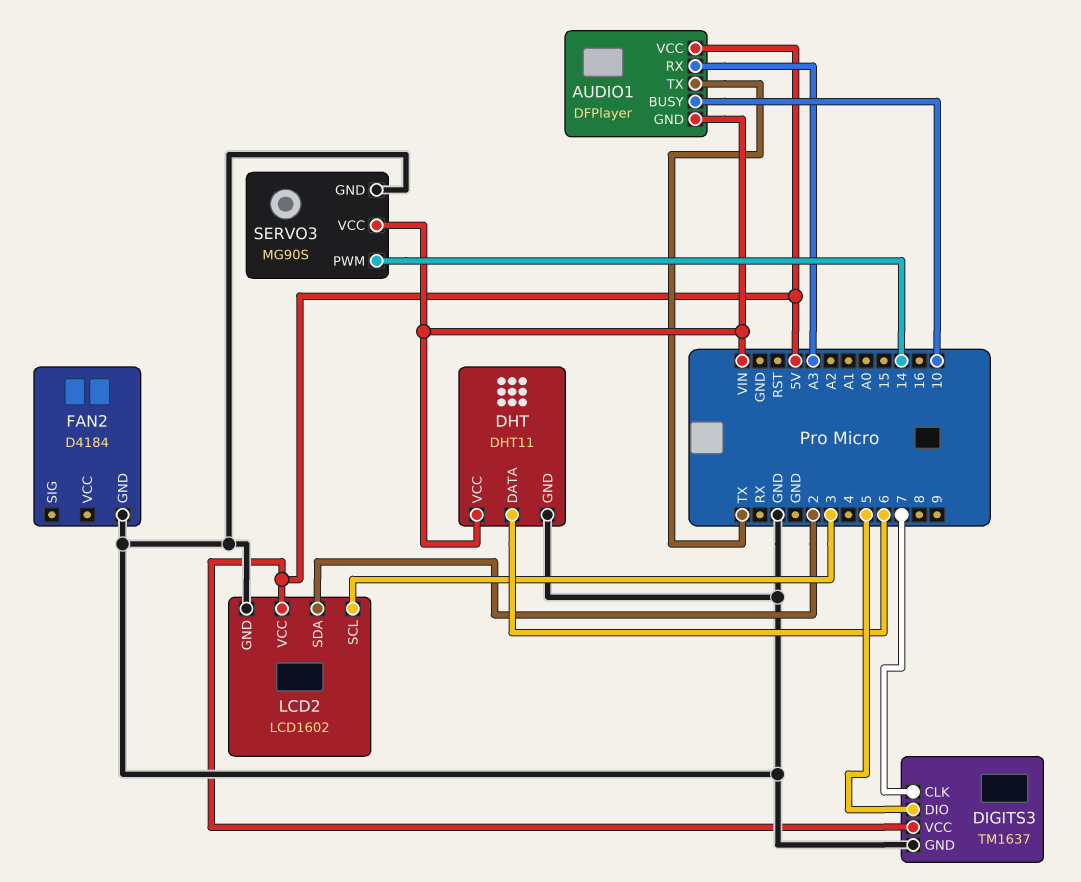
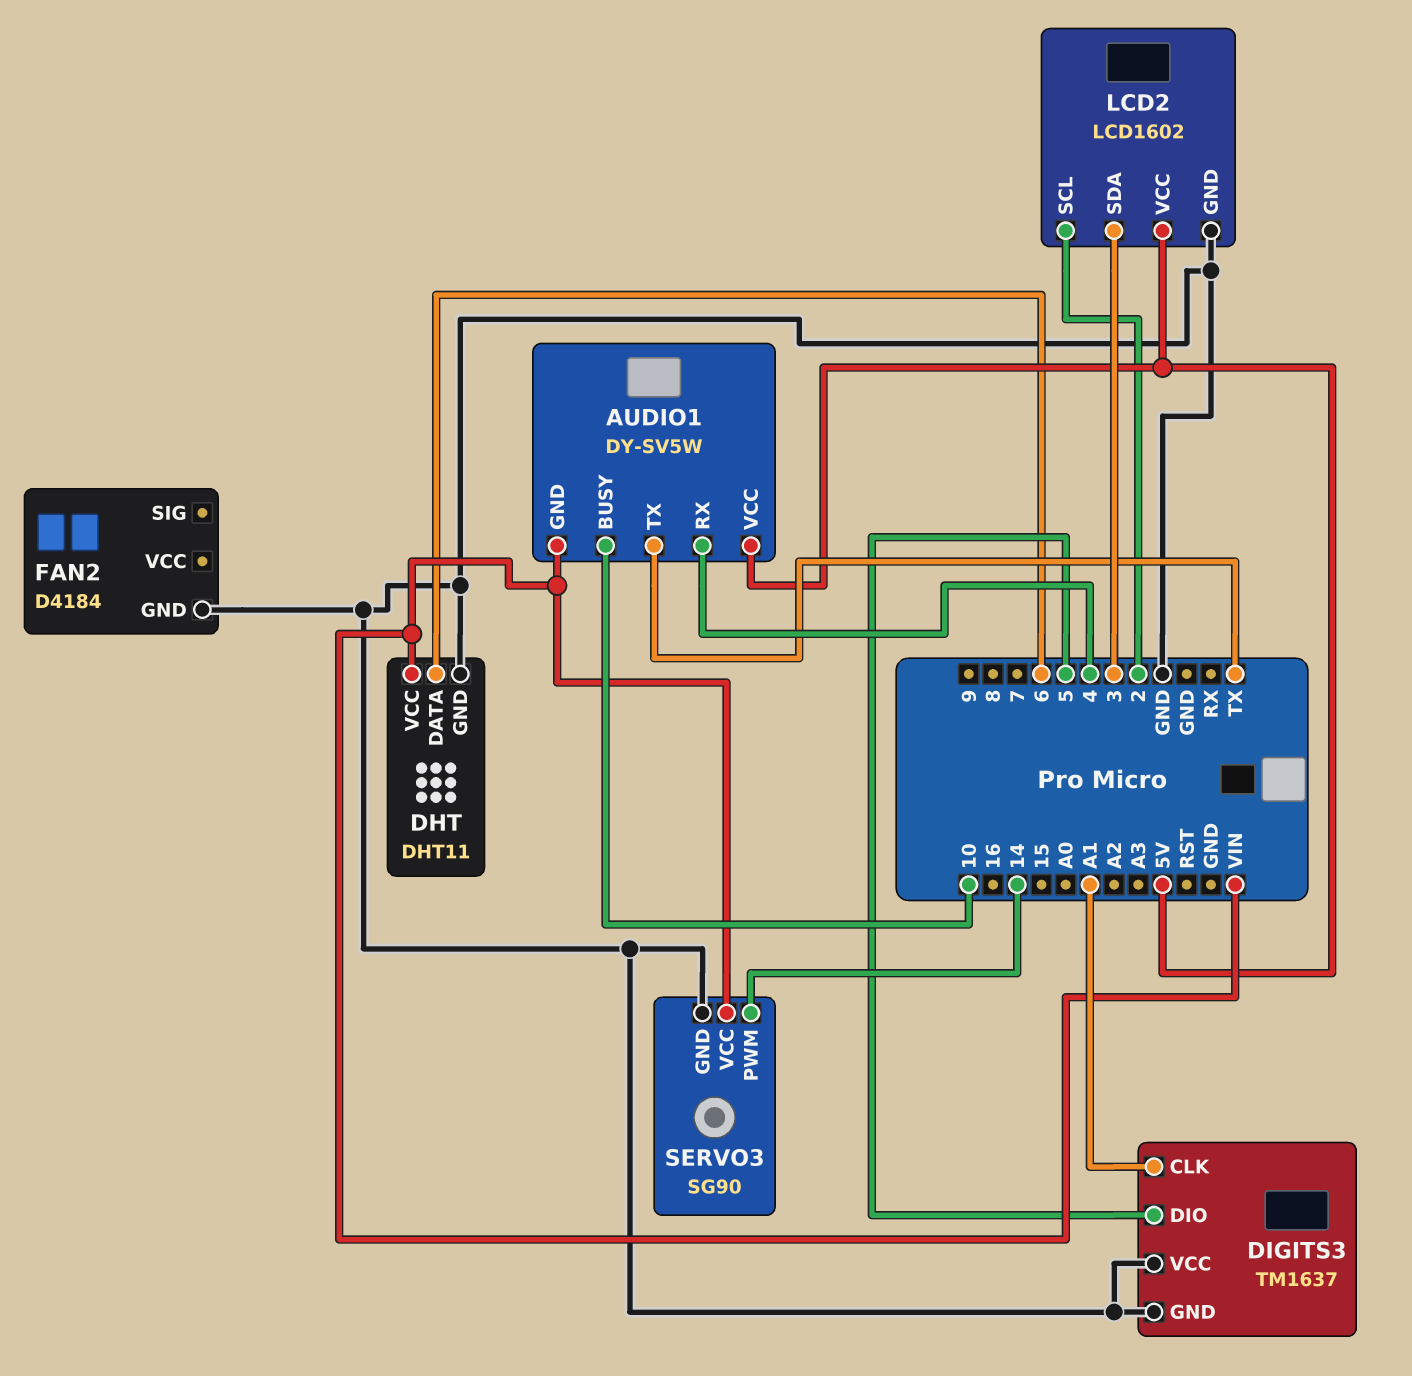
AUDIO1: DFPlayer -> DY-SV5W
AUDIO1 pin RX: A3 -> 4
DIGITS3 pin CLK: 7 -> A1
DIGITS3 pin VCC: 5V -> GND
LCD2 pin SCL: 3 -> 2
LCD2 pin SDA: 2 -> 3
SERVO3: MG90S -> SG90

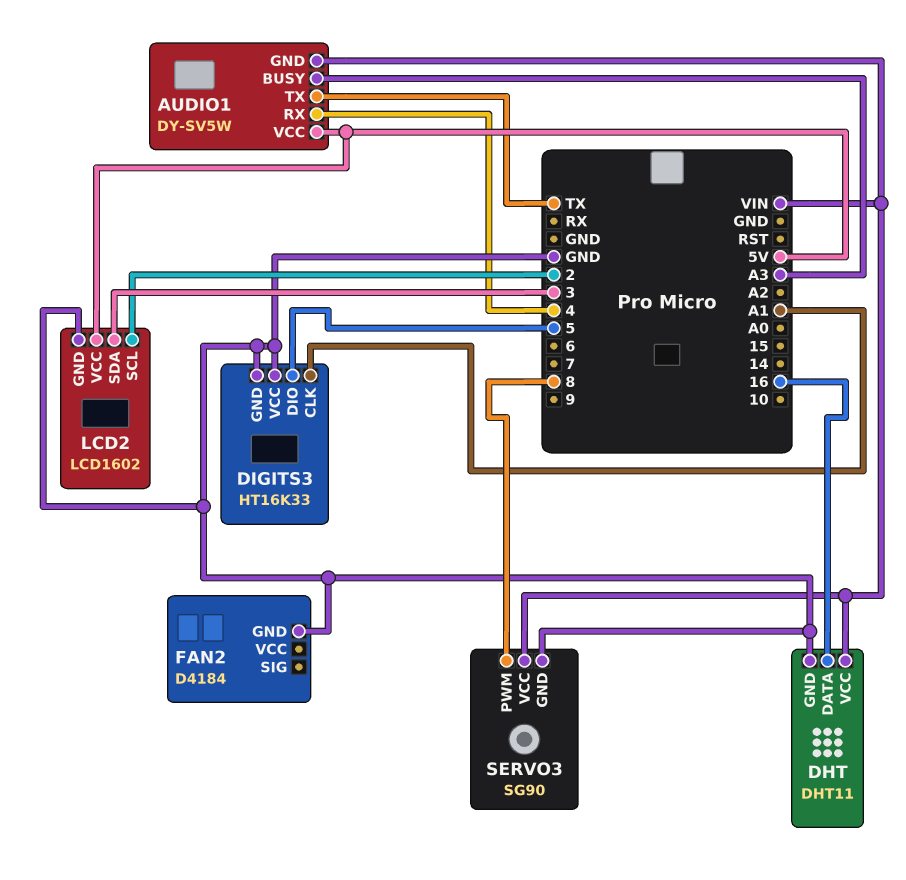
AUDIO1 pin BUSY: 10 -> A3
DHT pin DATA: 6 -> 16
DIGITS3: TM1637 -> HT16K33
SERVO3 pin PWM: 14 -> 8

